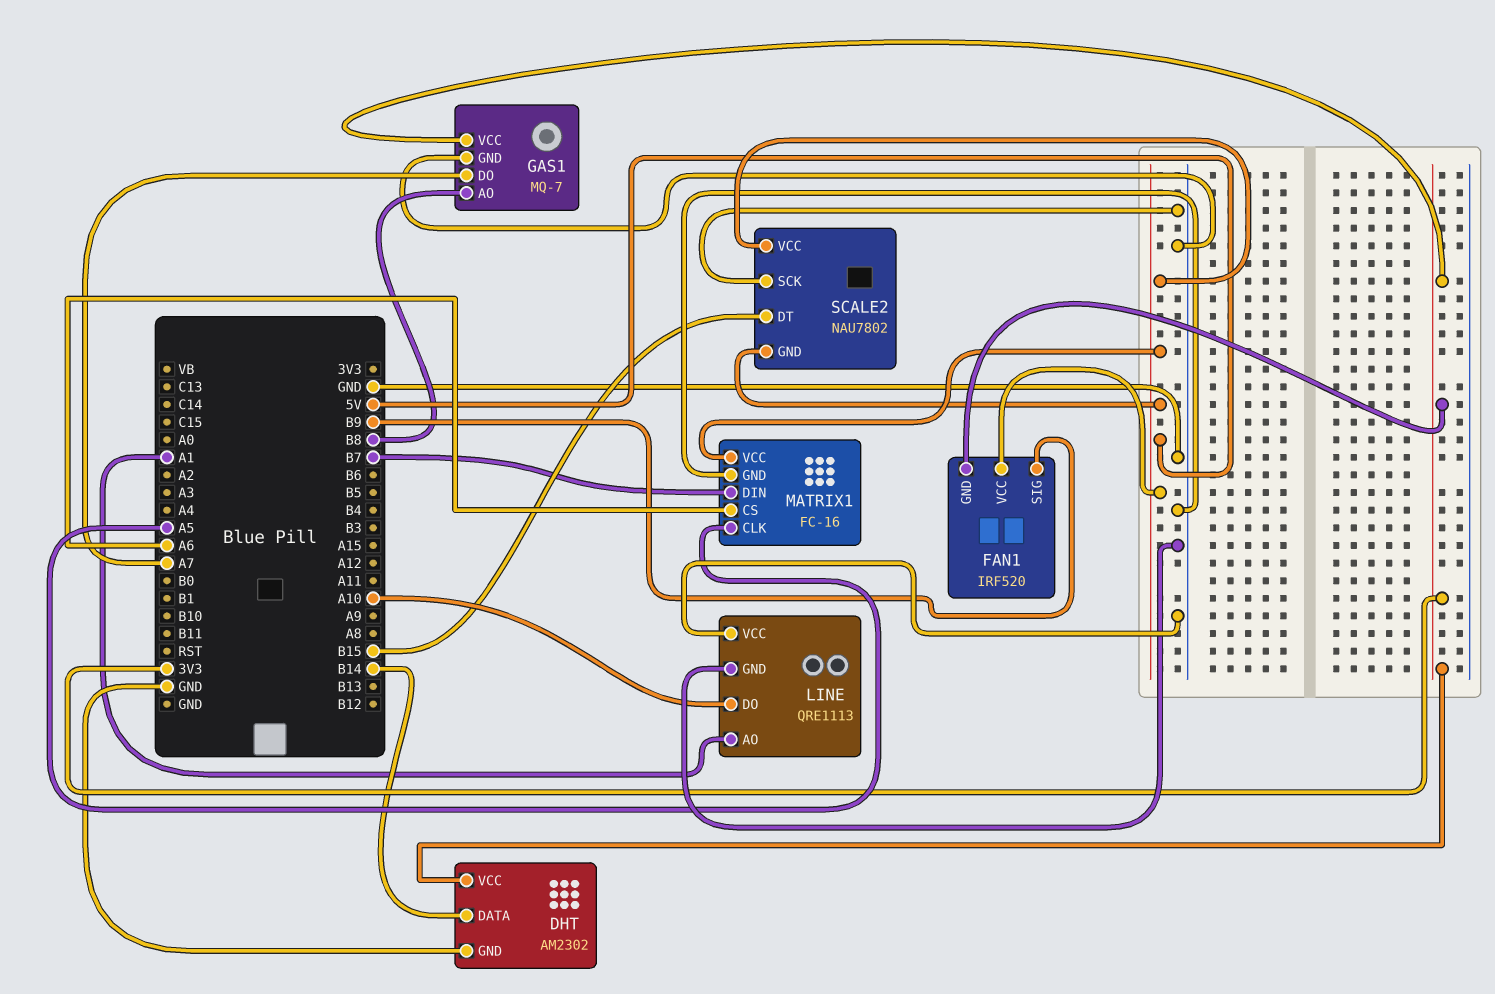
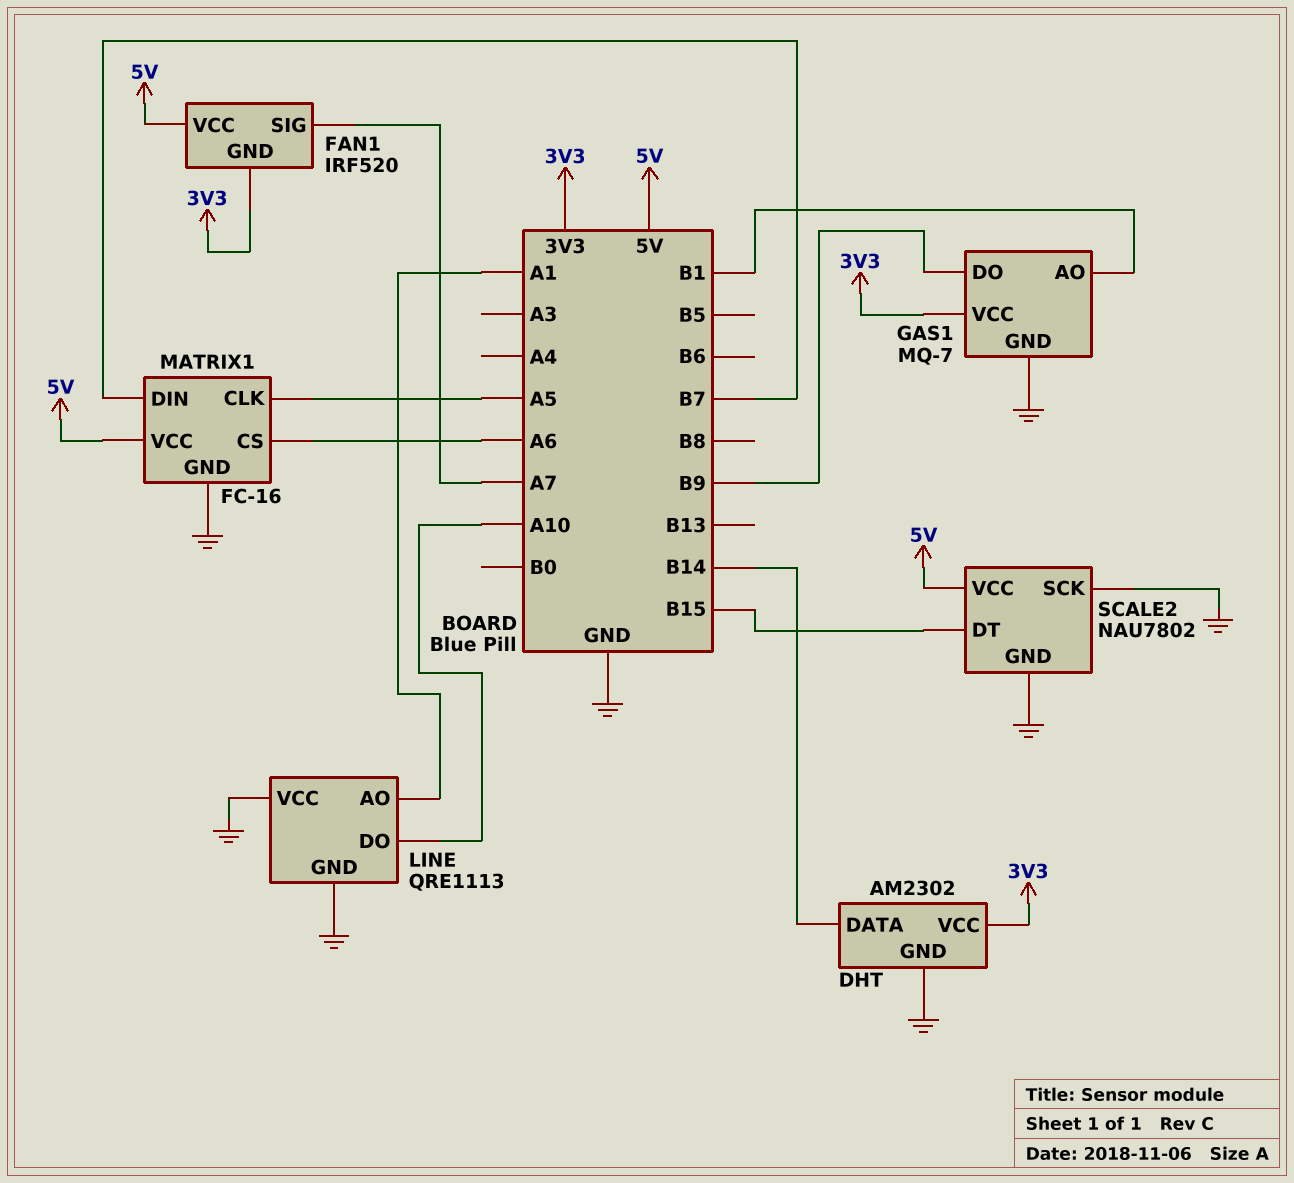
FAN1 pin SIG: B9 -> A7
GAS1 pin AO: B8 -> B1
GAS1 pin DO: A7 -> B9
SCALE2 pin GND: 5V -> GND

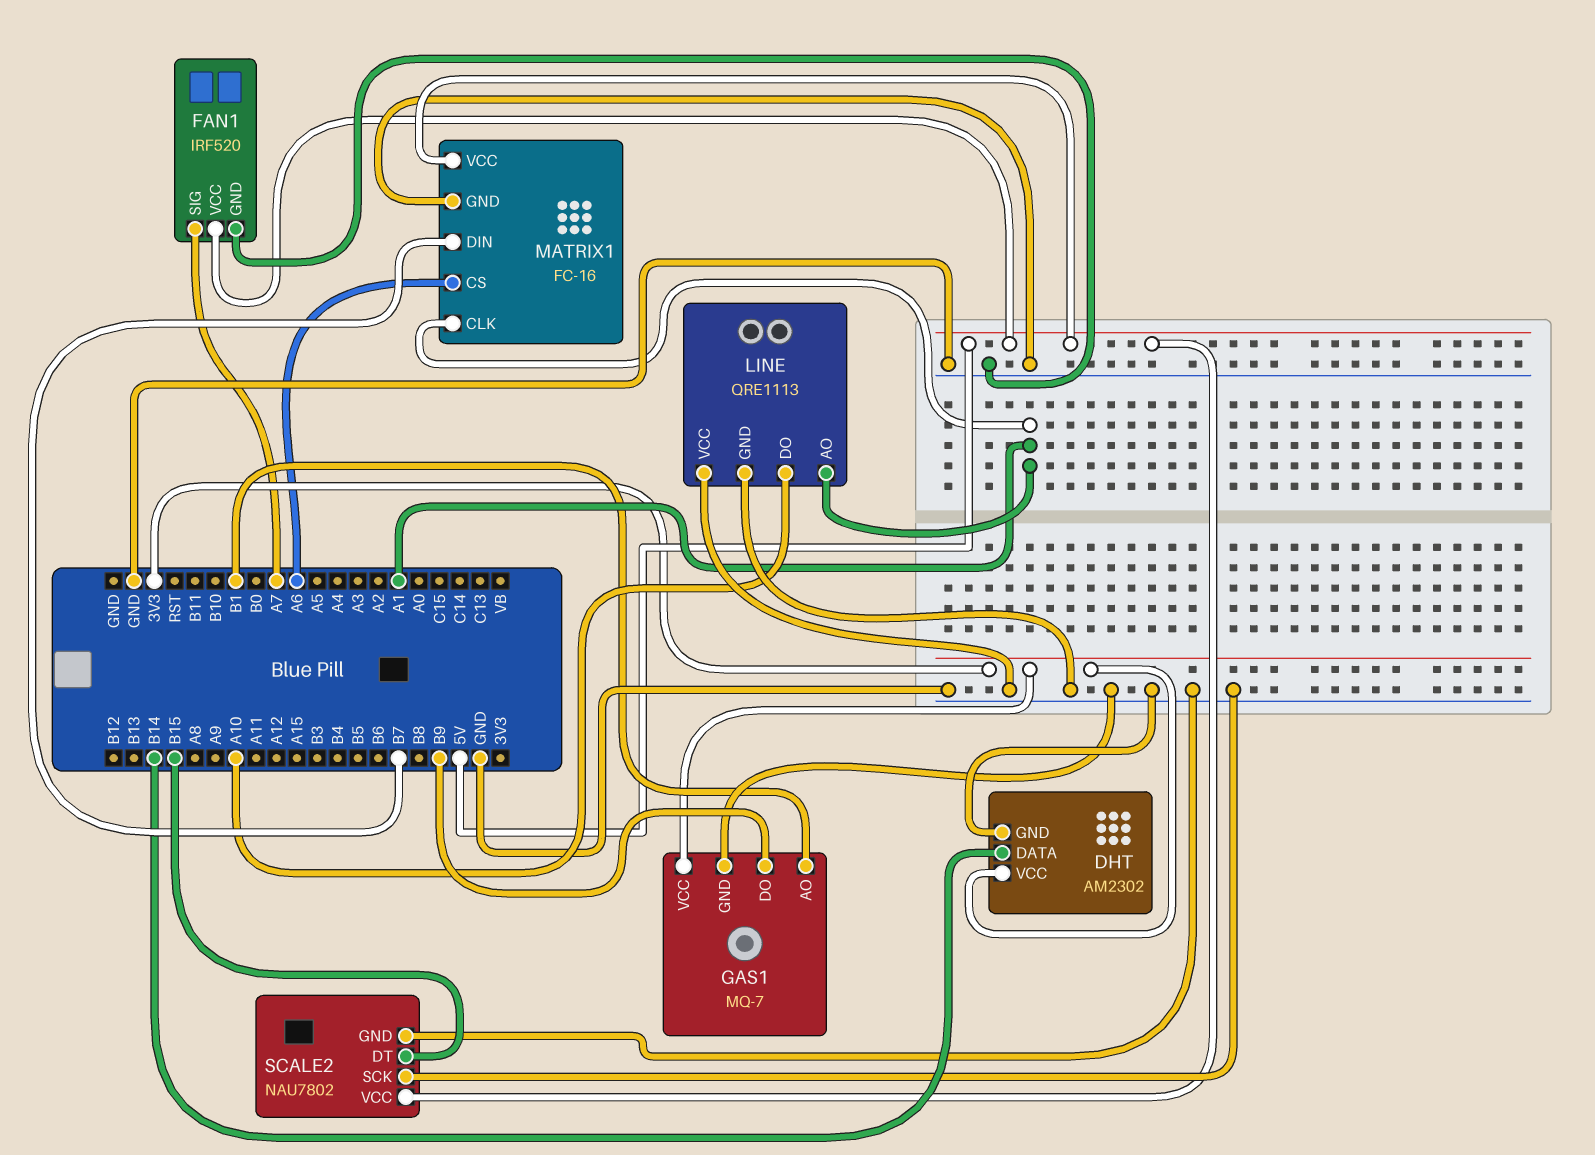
FAN1 pin GND: 3V3 -> GND
MATRIX1 pin CLK: A5 -> A1

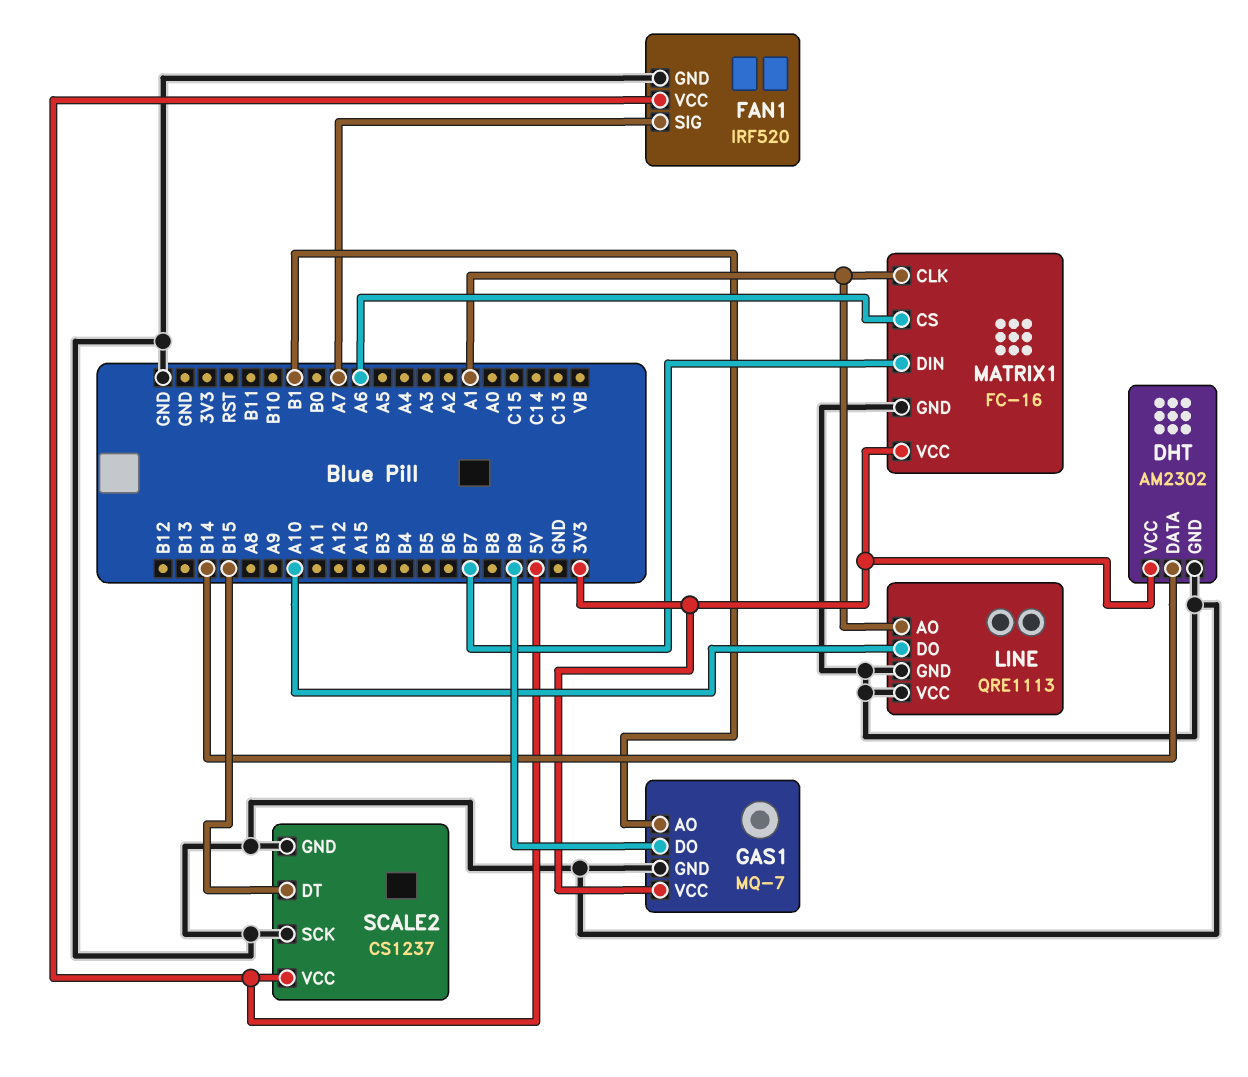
MATRIX1 pin VCC: 5V -> 3V3
SCALE2: NAU7802 -> CS1237

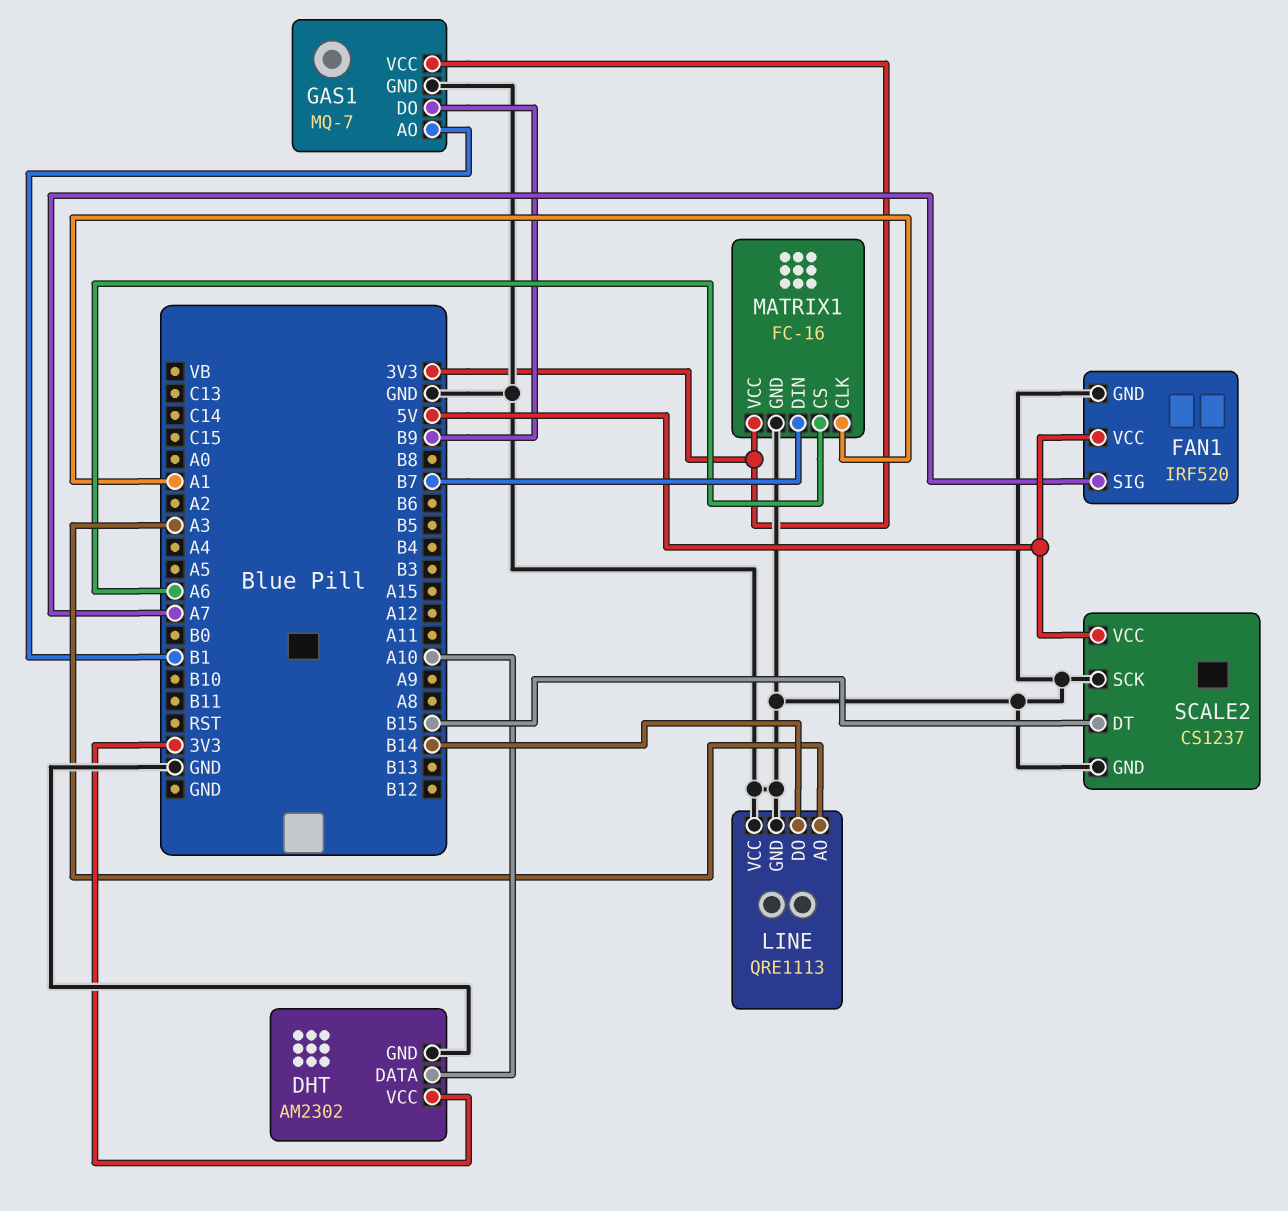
DHT pin DATA: B14 -> A10
LINE pin AO: A1 -> A3
LINE pin DO: A10 -> B14

